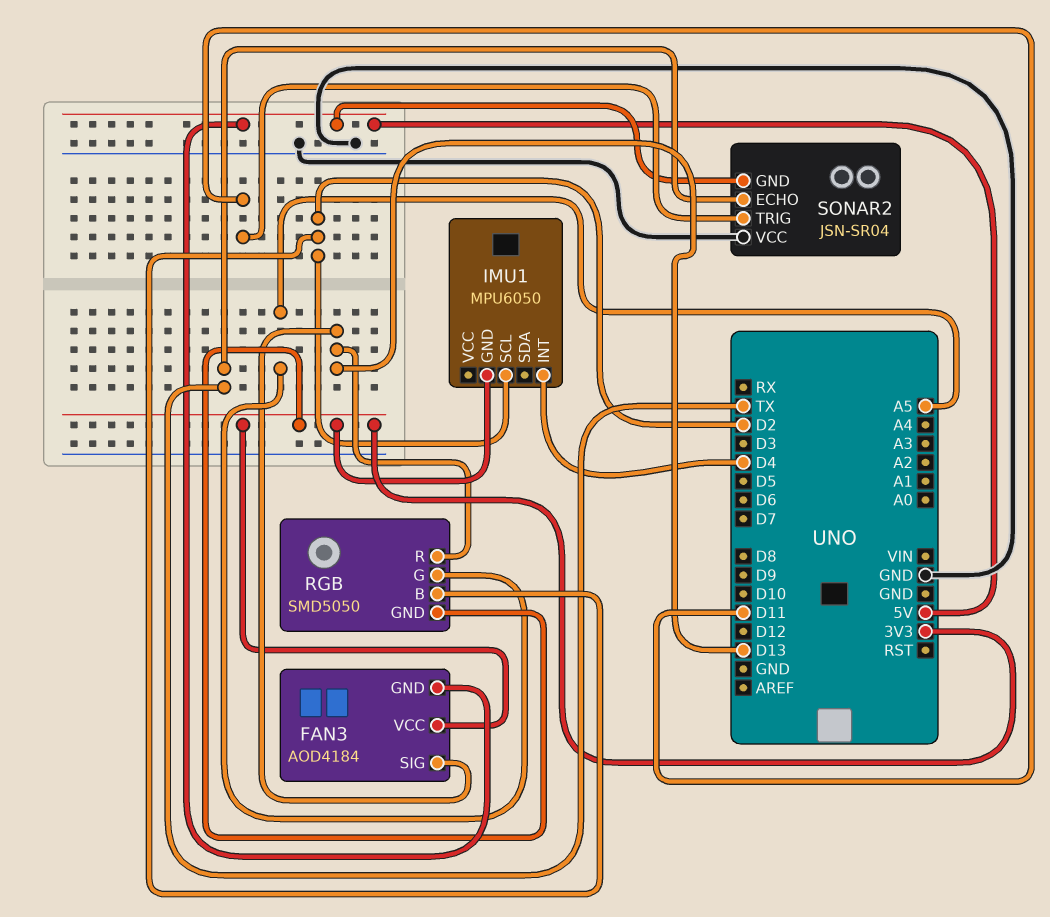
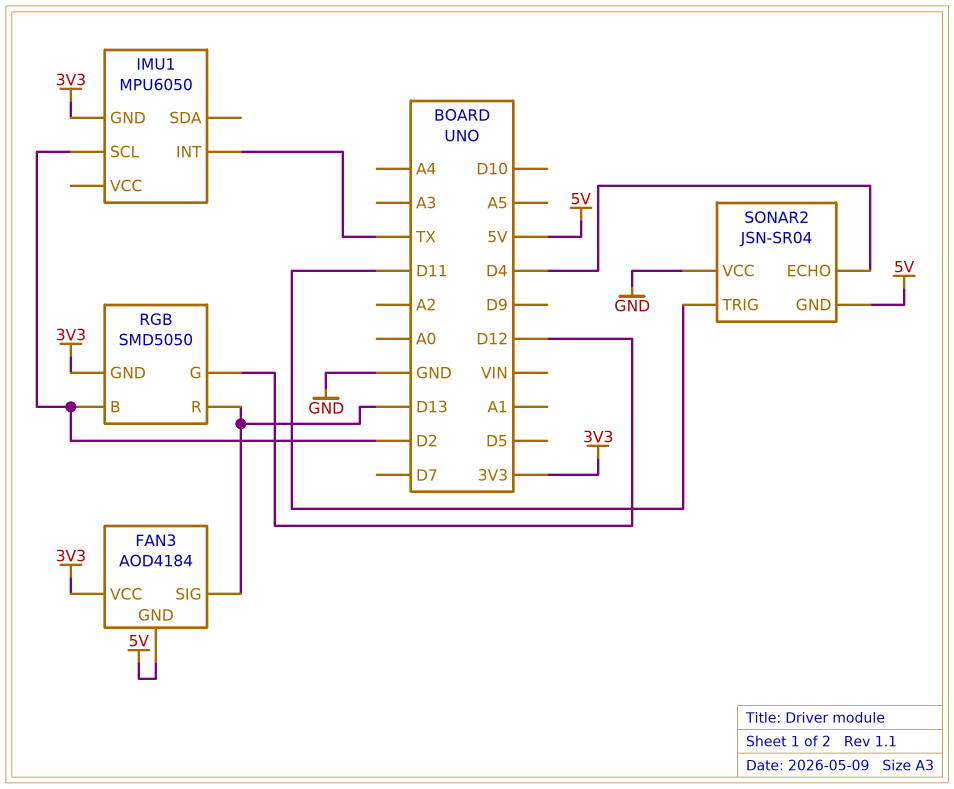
IMU1 pin INT: D4 -> TX
RGB pin G: A5 -> D12
SONAR2 pin ECHO: TX -> D4

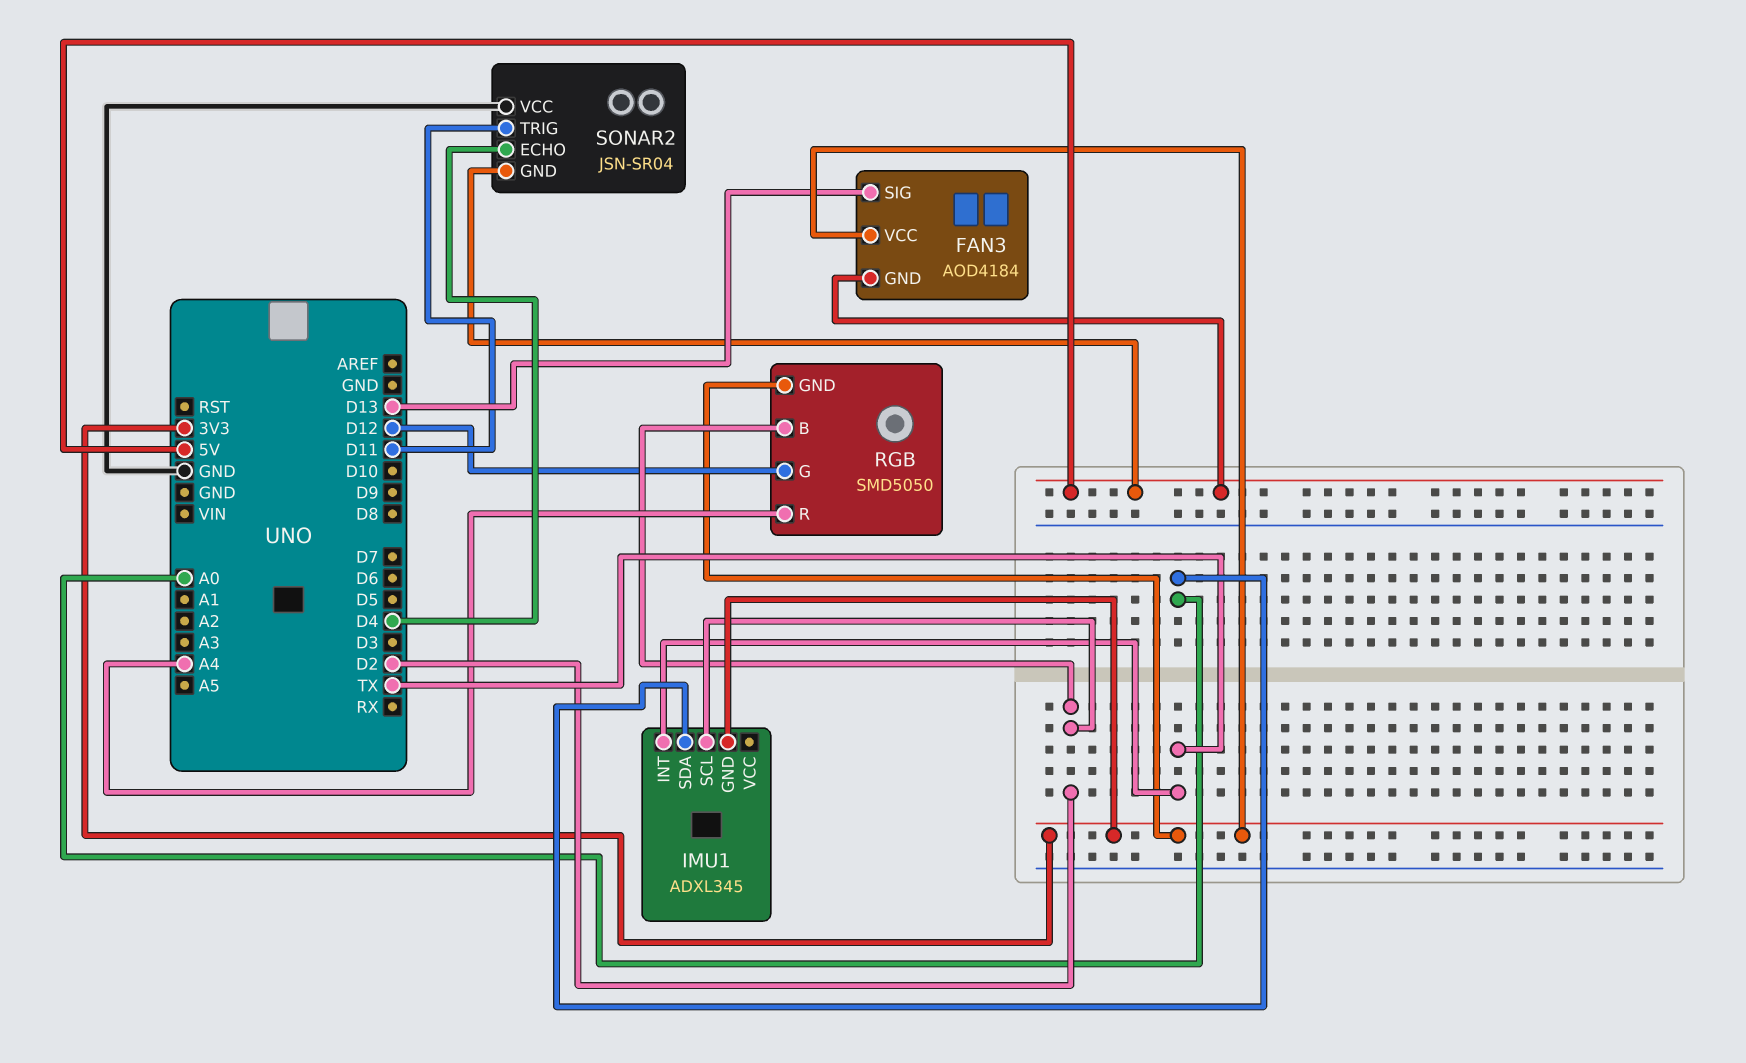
IMU1: MPU6050 -> ADXL345
IMU1 pin SDA: none -> A0
RGB pin R: D13 -> A4

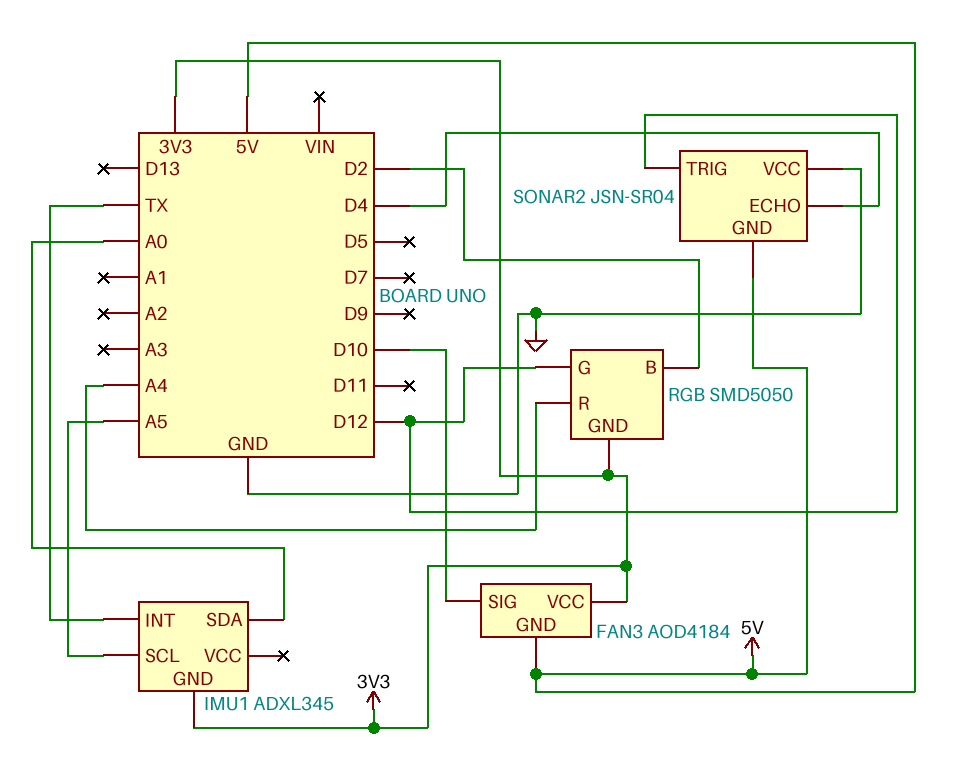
FAN3 pin SIG: D13 -> D10
IMU1 pin SCL: D2 -> A5
SONAR2 pin TRIG: D11 -> D12

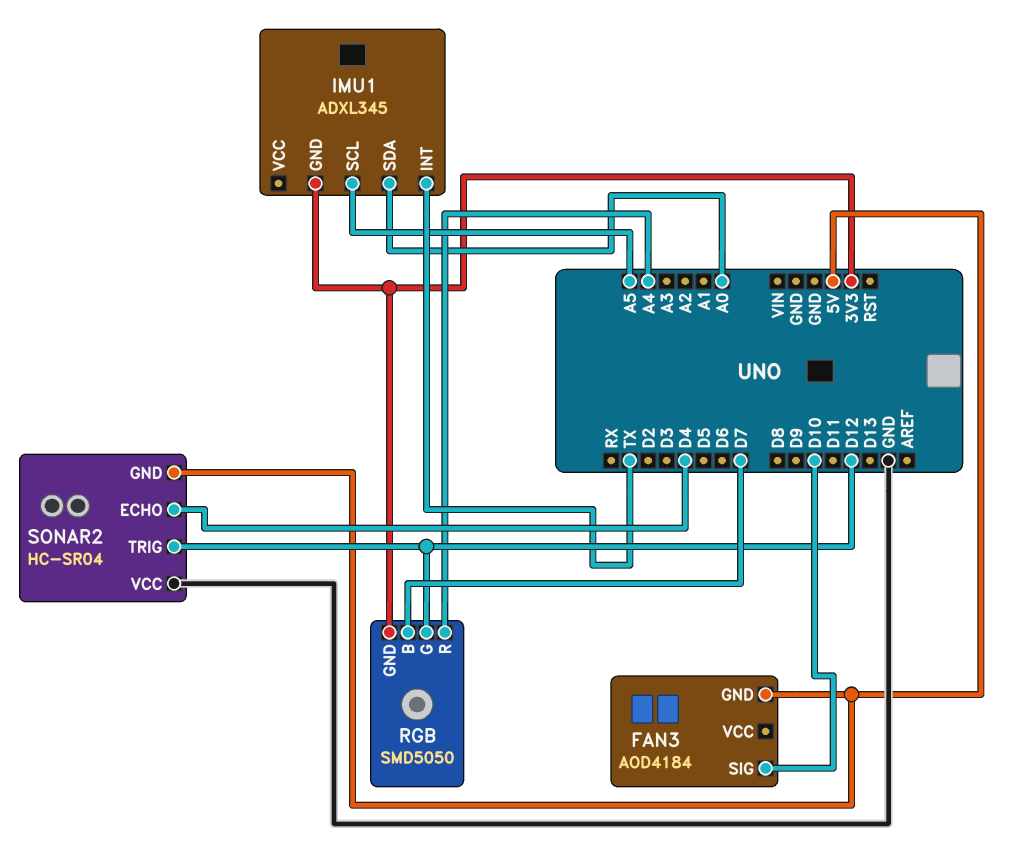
FAN3 pin VCC: 3V3 -> none
RGB pin B: D2 -> D7
SONAR2: JSN-SR04 -> HC-SR04

